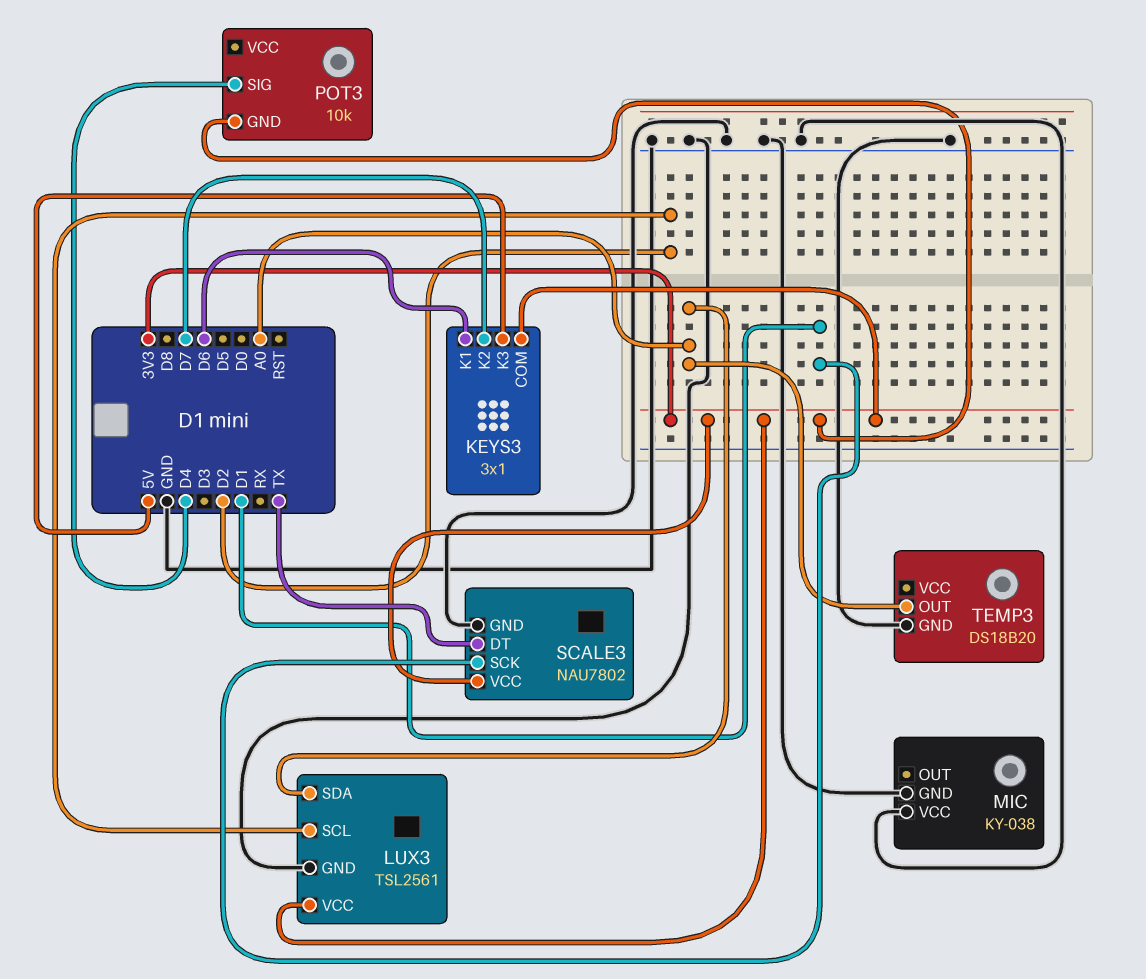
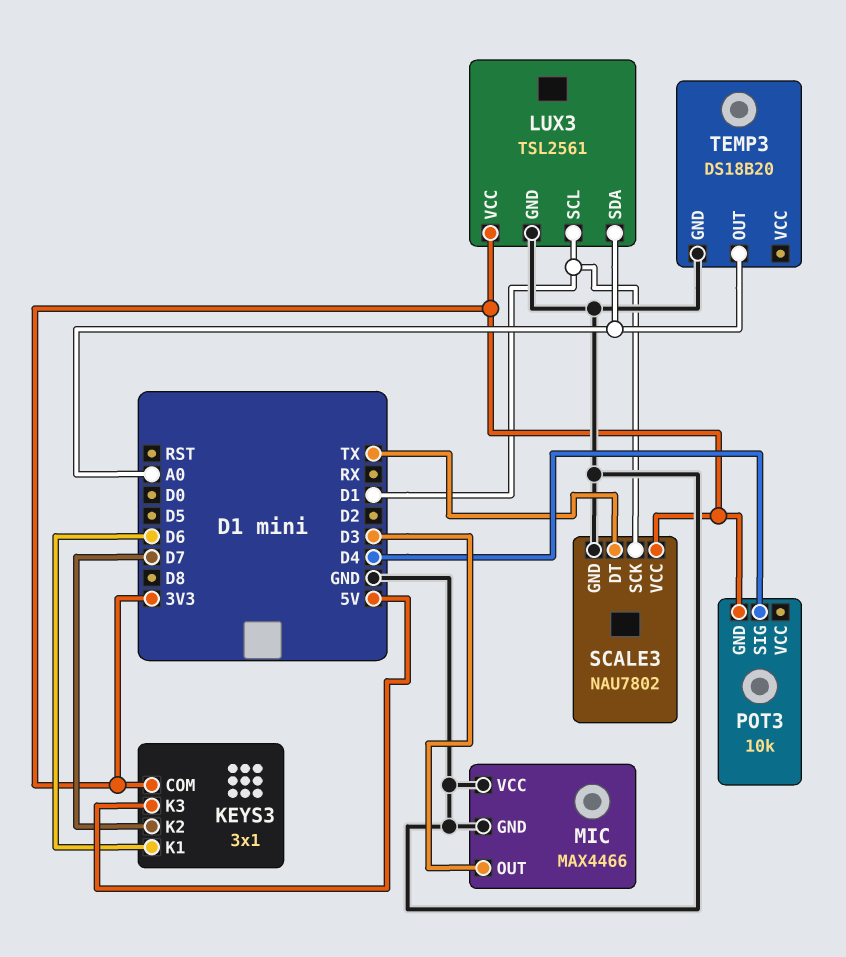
LUX3 pin SCL: D2 -> D1
MIC: KY-038 -> MAX4466
MIC pin OUT: none -> D3

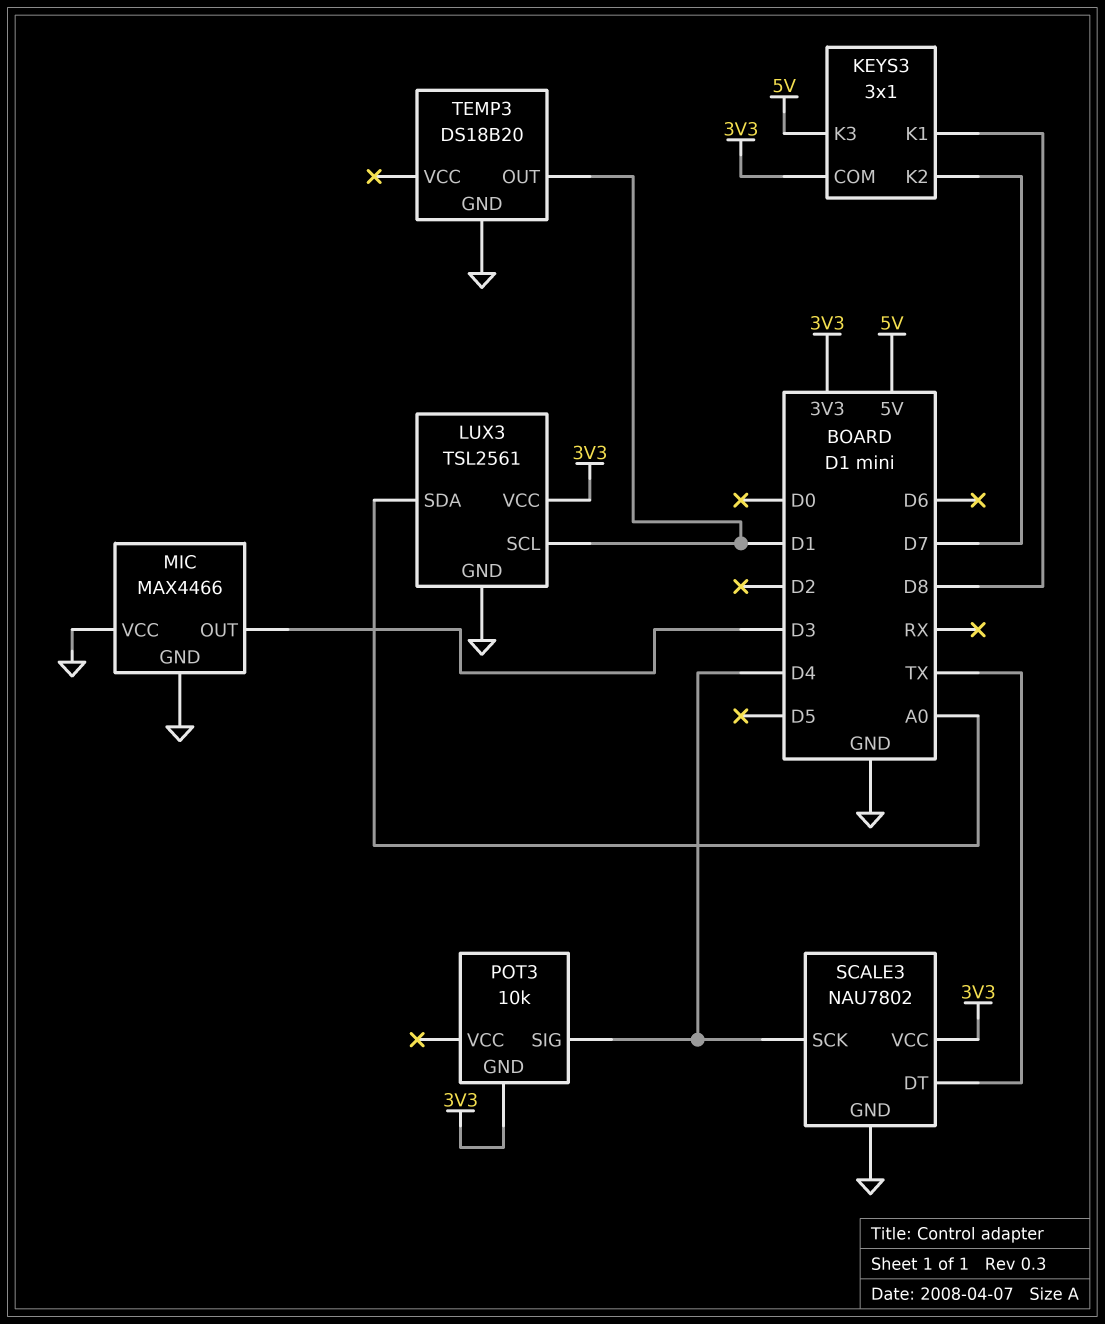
KEYS3 pin K1: D6 -> D8
SCALE3 pin SCK: D1 -> D4
TEMP3 pin OUT: A0 -> D1

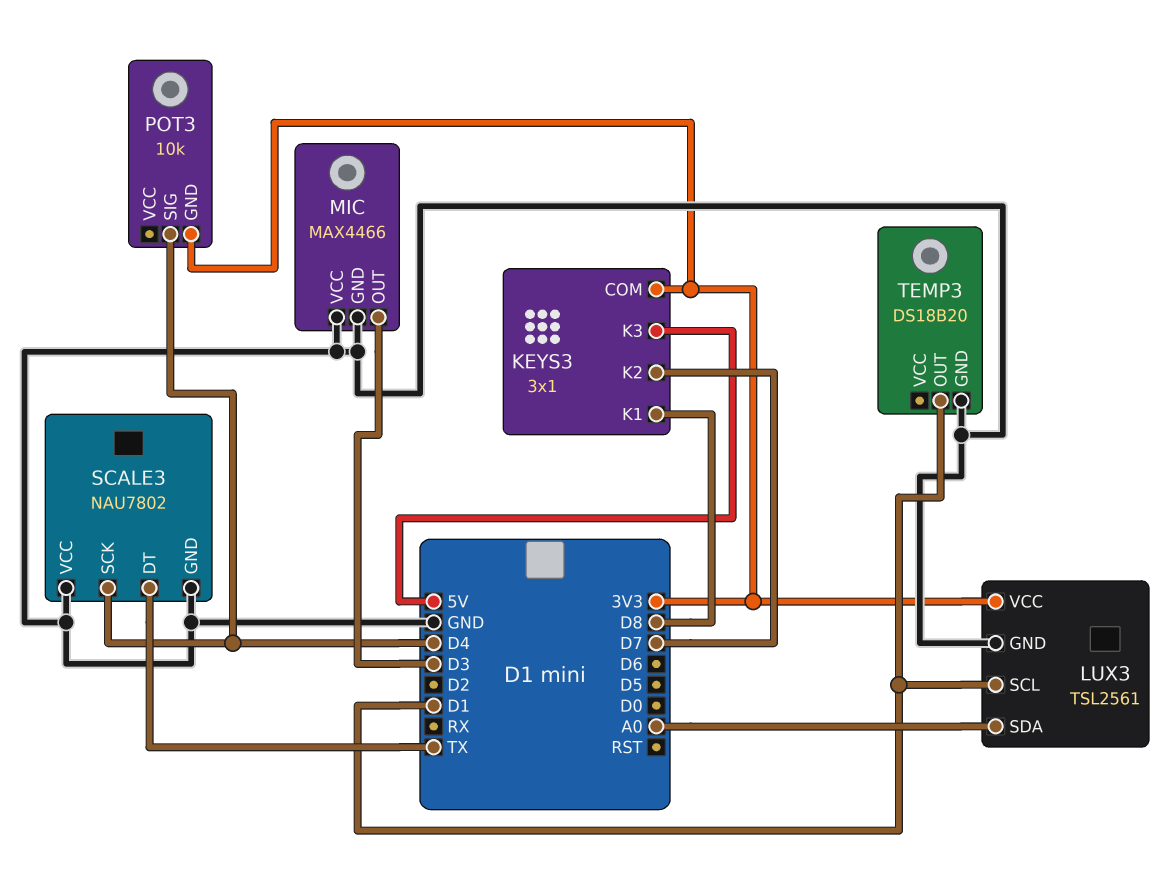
SCALE3 pin VCC: 3V3 -> GND

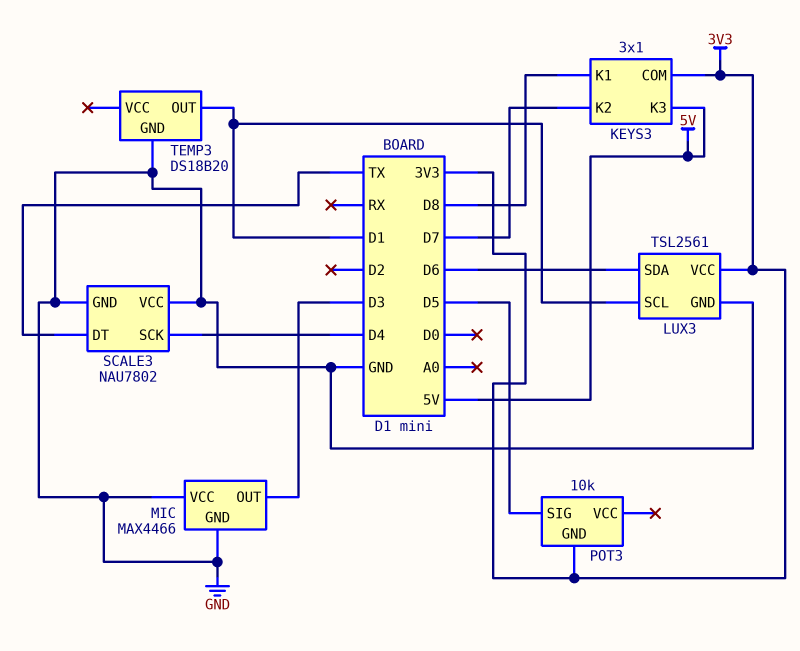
LUX3 pin SDA: A0 -> D6
POT3 pin SIG: D4 -> D5

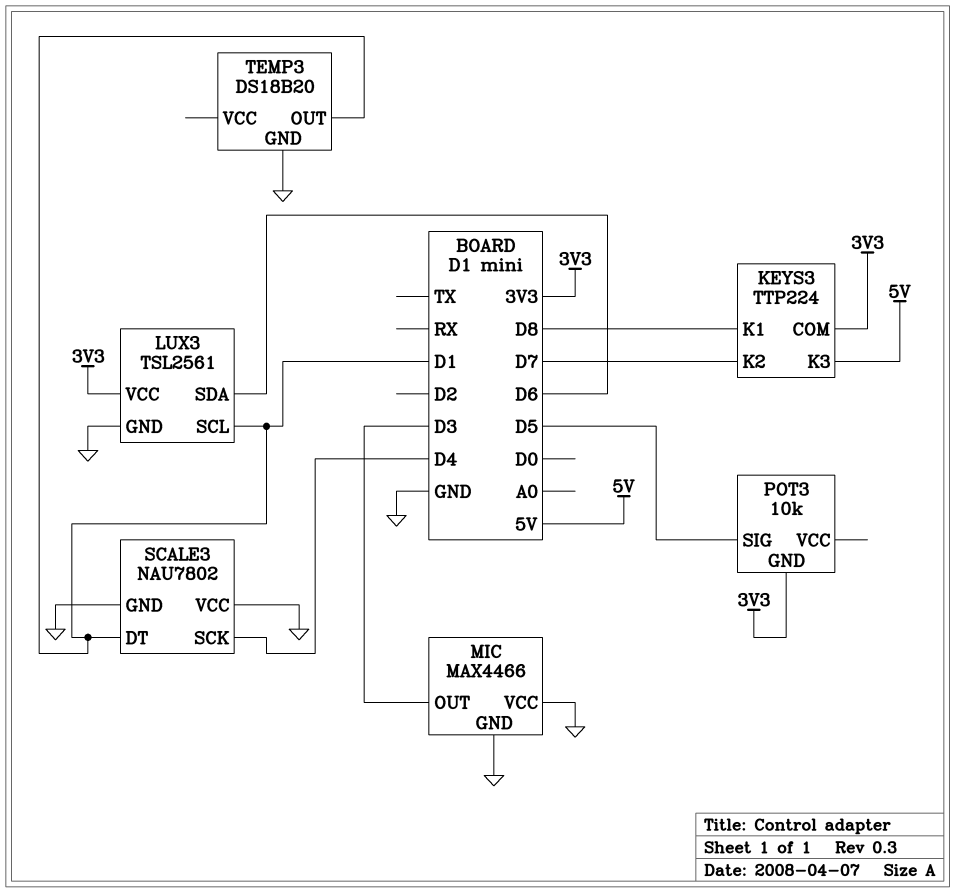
KEYS3: 3x1 -> TTP224
SCALE3 pin DT: TX -> D1

